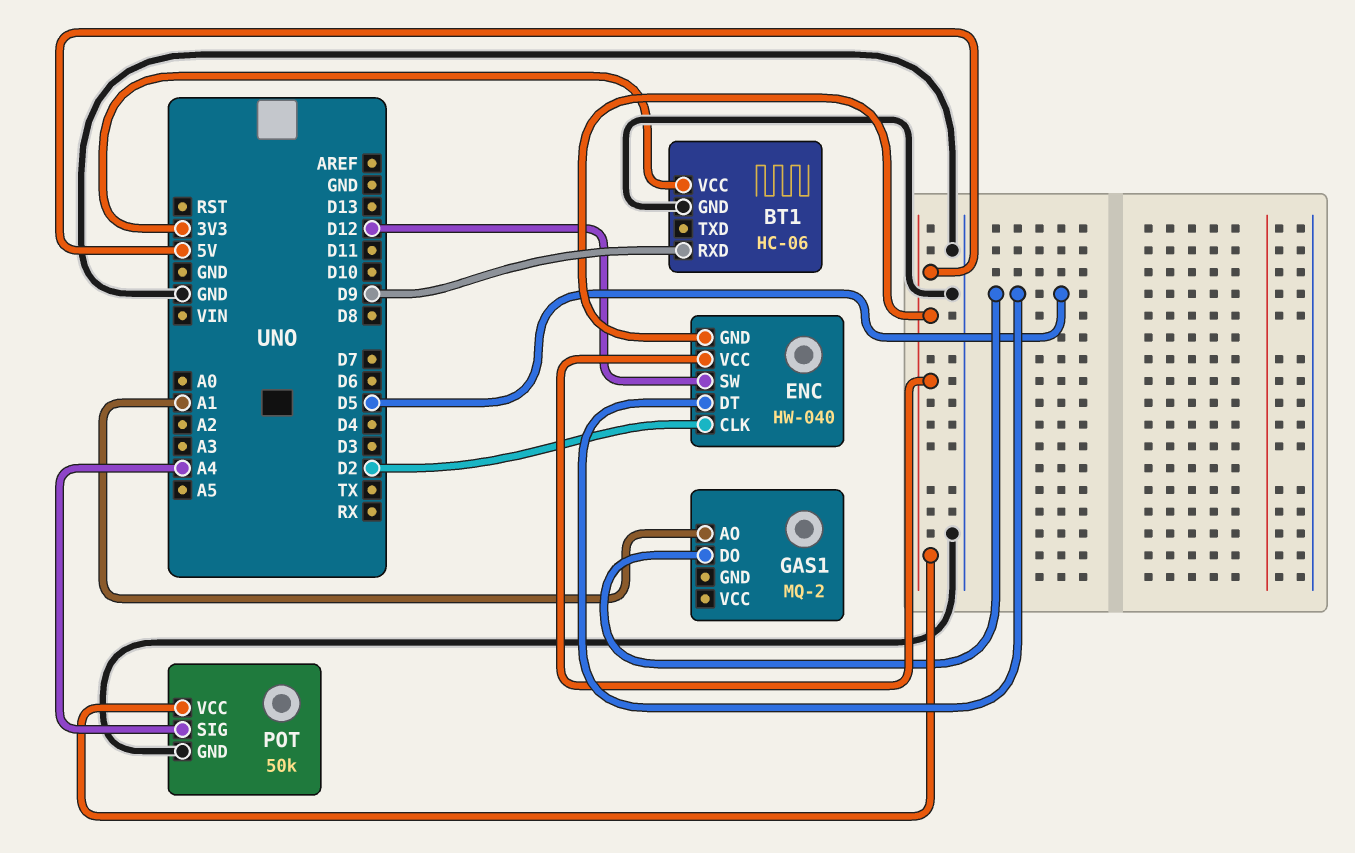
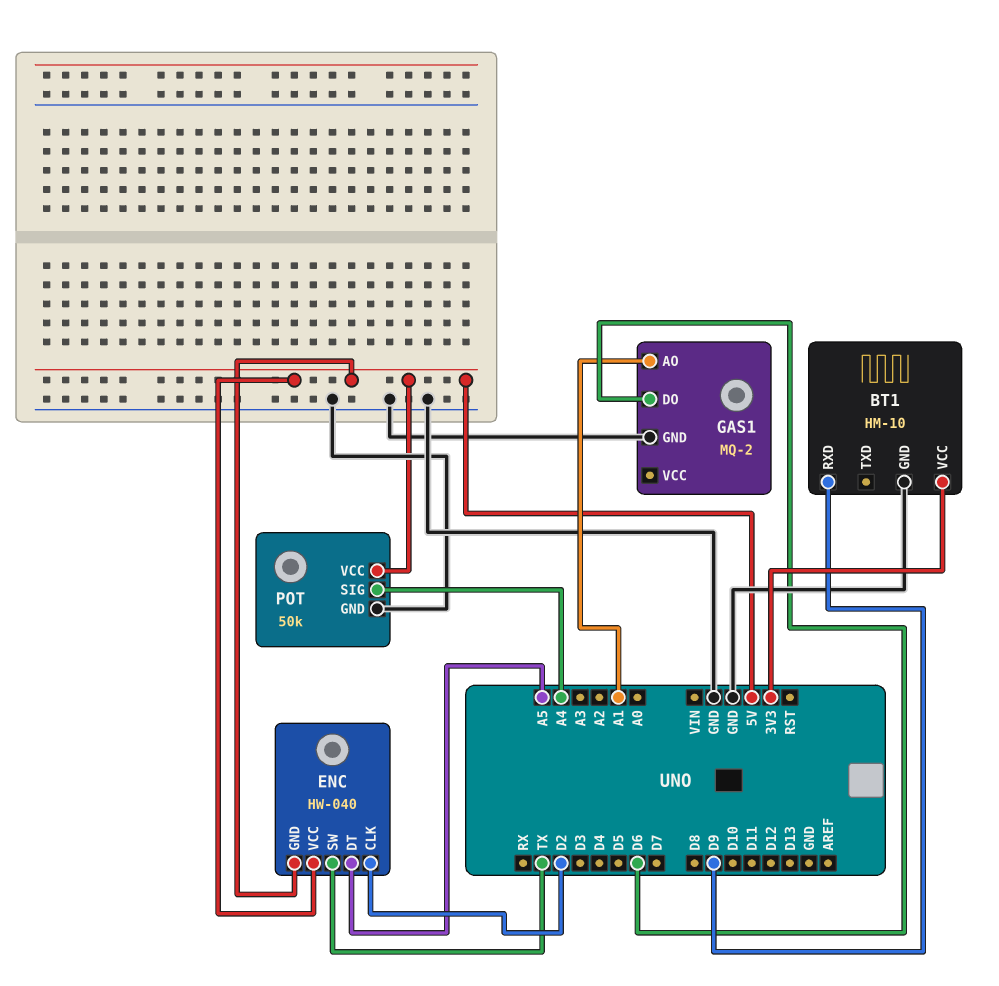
BT1: HC-06 -> HM-10
ENC pin DT: D5 -> A5
ENC pin SW: D12 -> TX
GAS1 pin DO: D5 -> D6
GAS1 pin GND: none -> GND

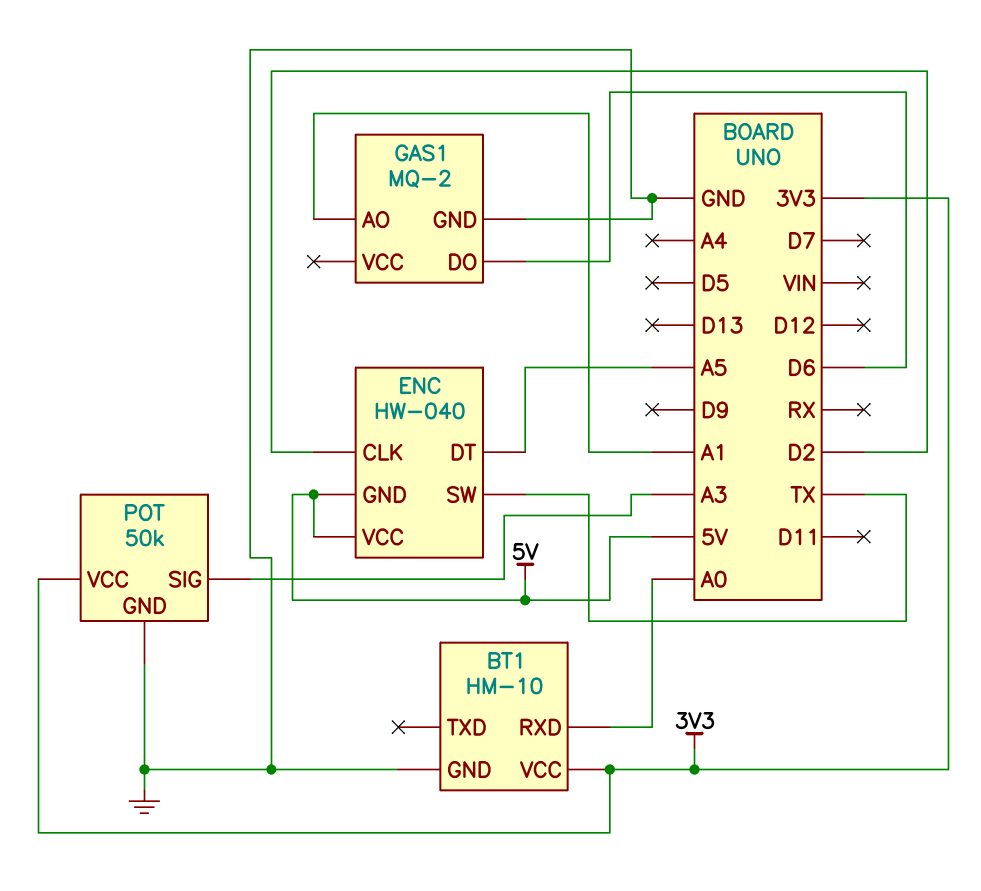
BT1 pin RXD: D9 -> A0
POT pin SIG: A4 -> A3
POT pin VCC: 5V -> 3V3

